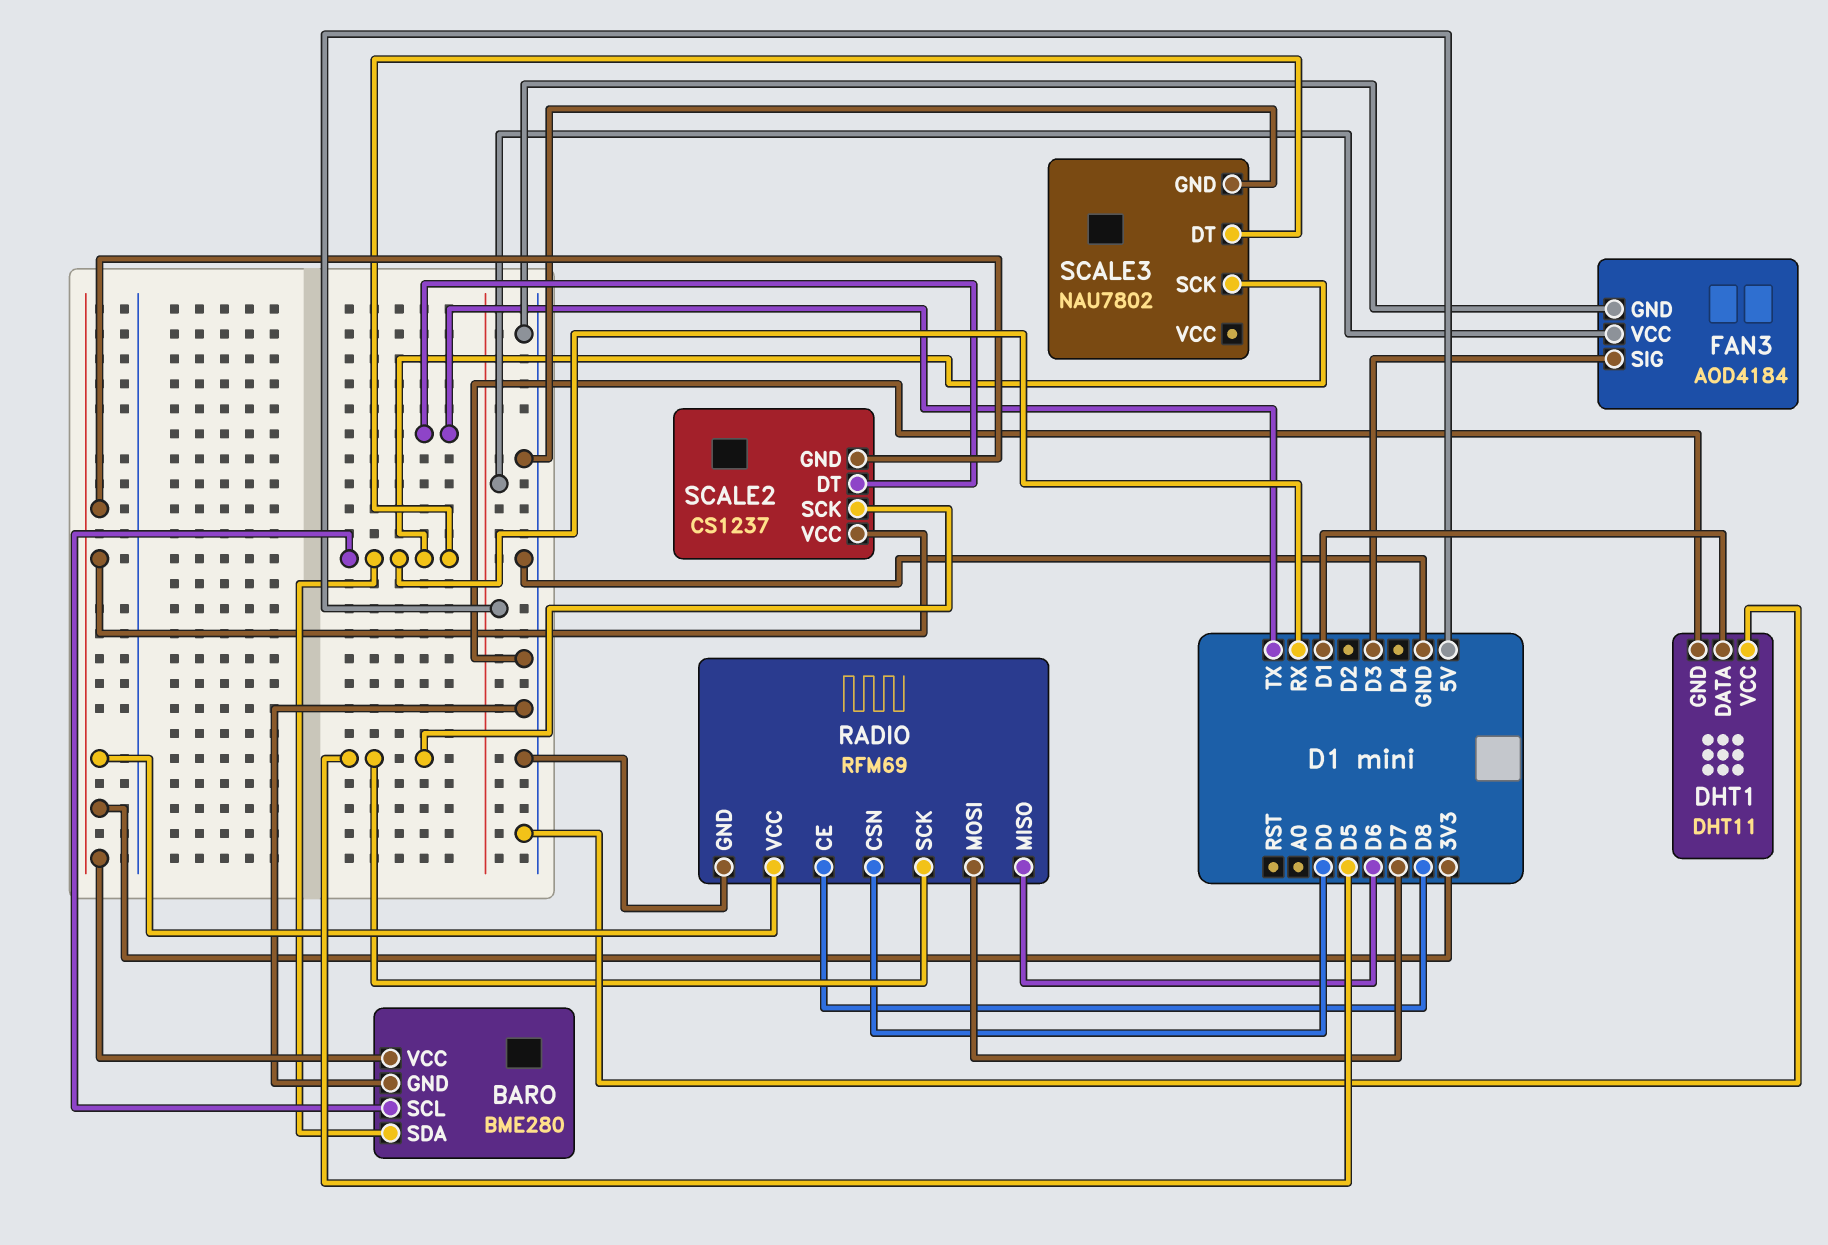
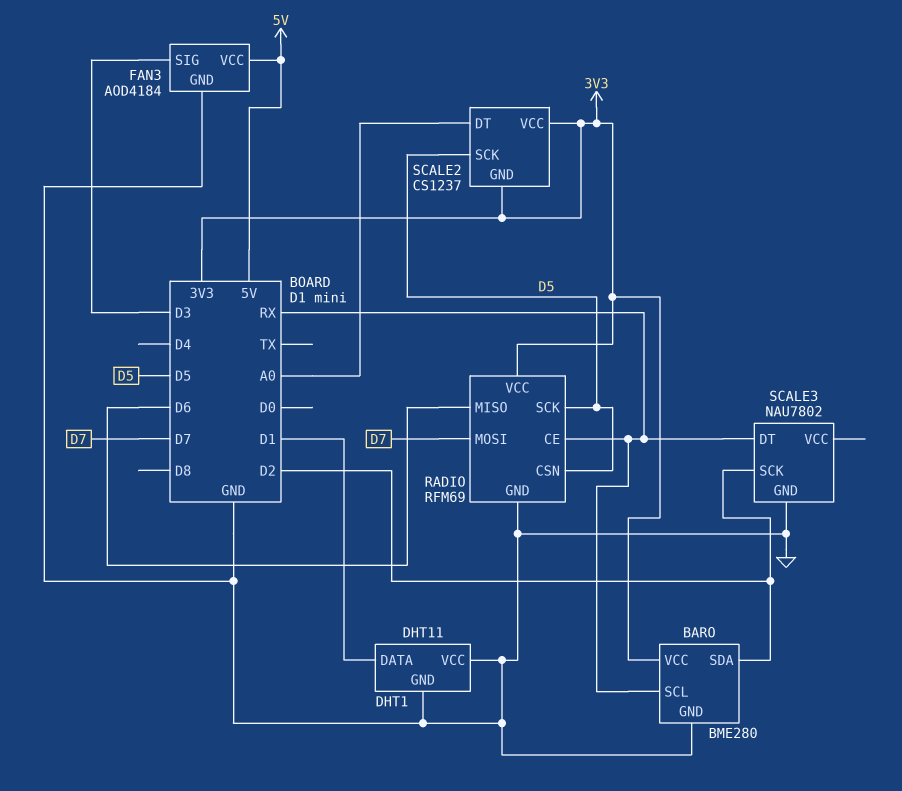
BARO pin SDA: RX -> D2
RADIO pin CE: D8 -> RX
RADIO pin CSN: D0 -> D5
SCALE2 pin DT: TX -> A0
SCALE3 pin SCK: RX -> D2

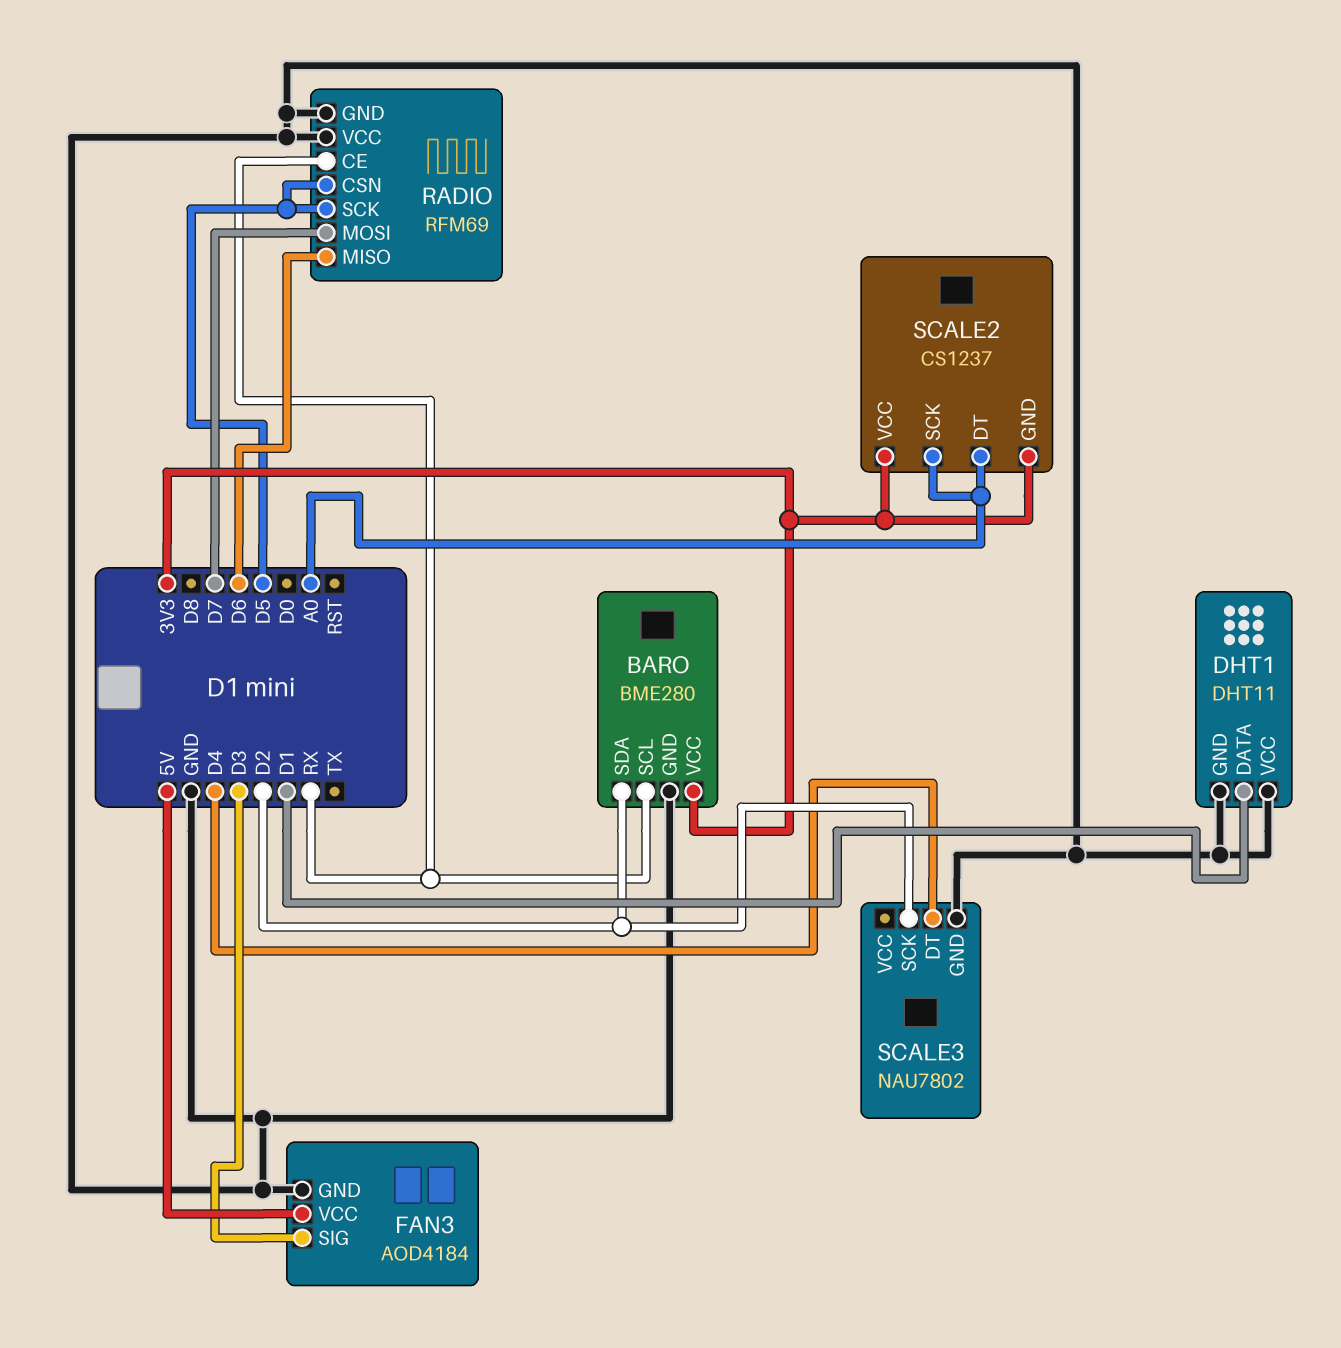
RADIO pin VCC: 3V3 -> GND
SCALE2 pin SCK: D5 -> A0
SCALE3 pin DT: RX -> D4

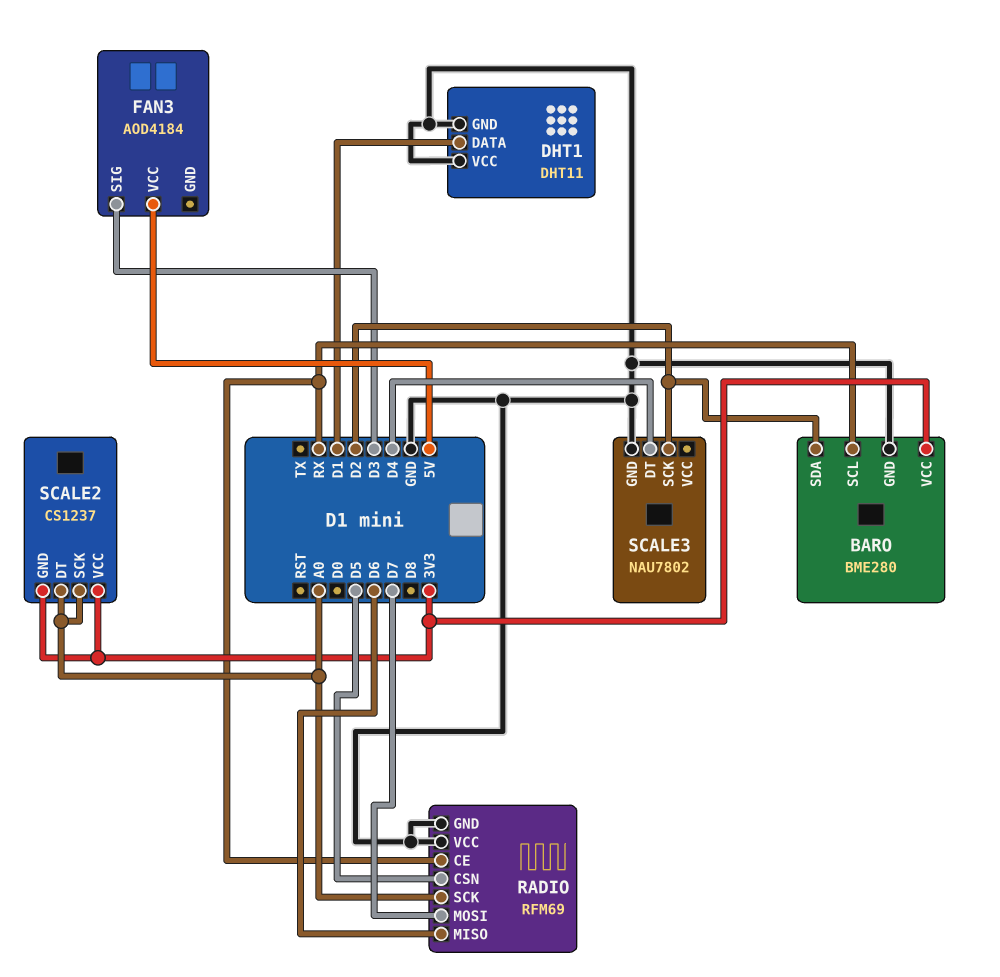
FAN3 pin GND: GND -> none
RADIO pin SCK: D5 -> A0

